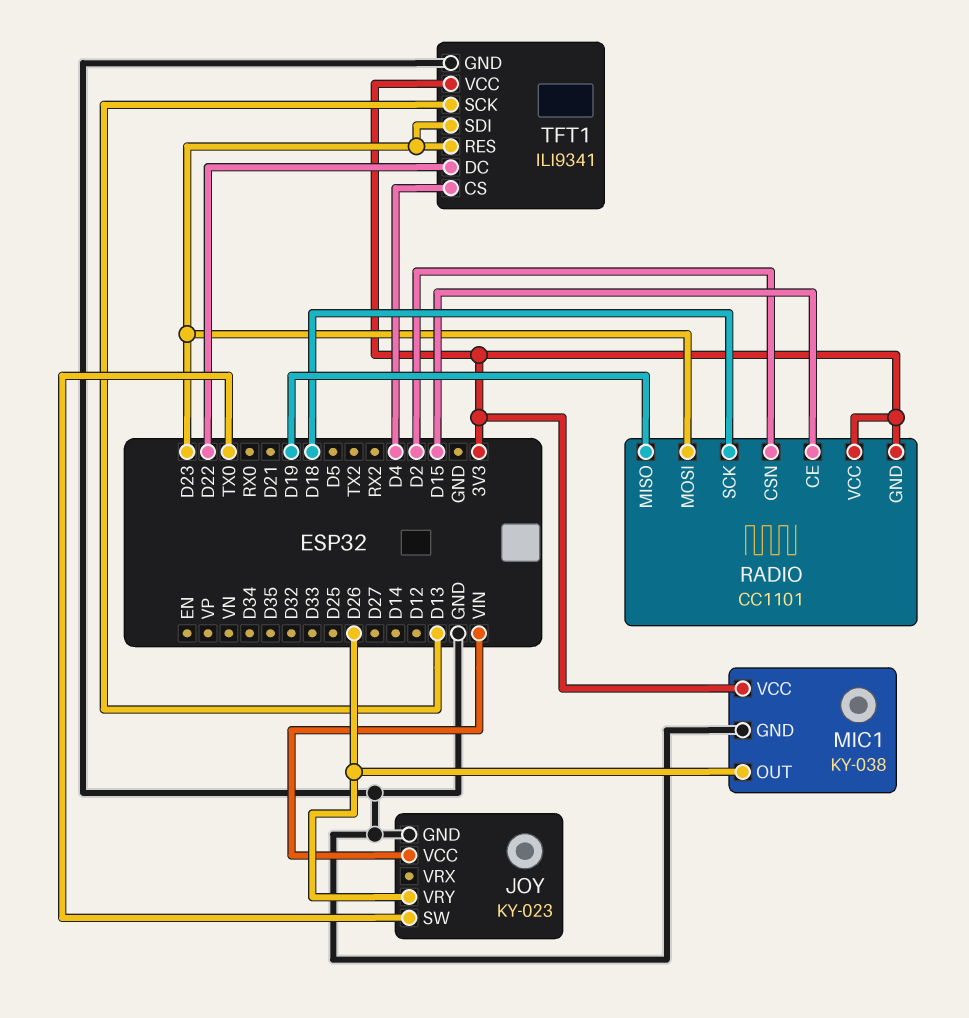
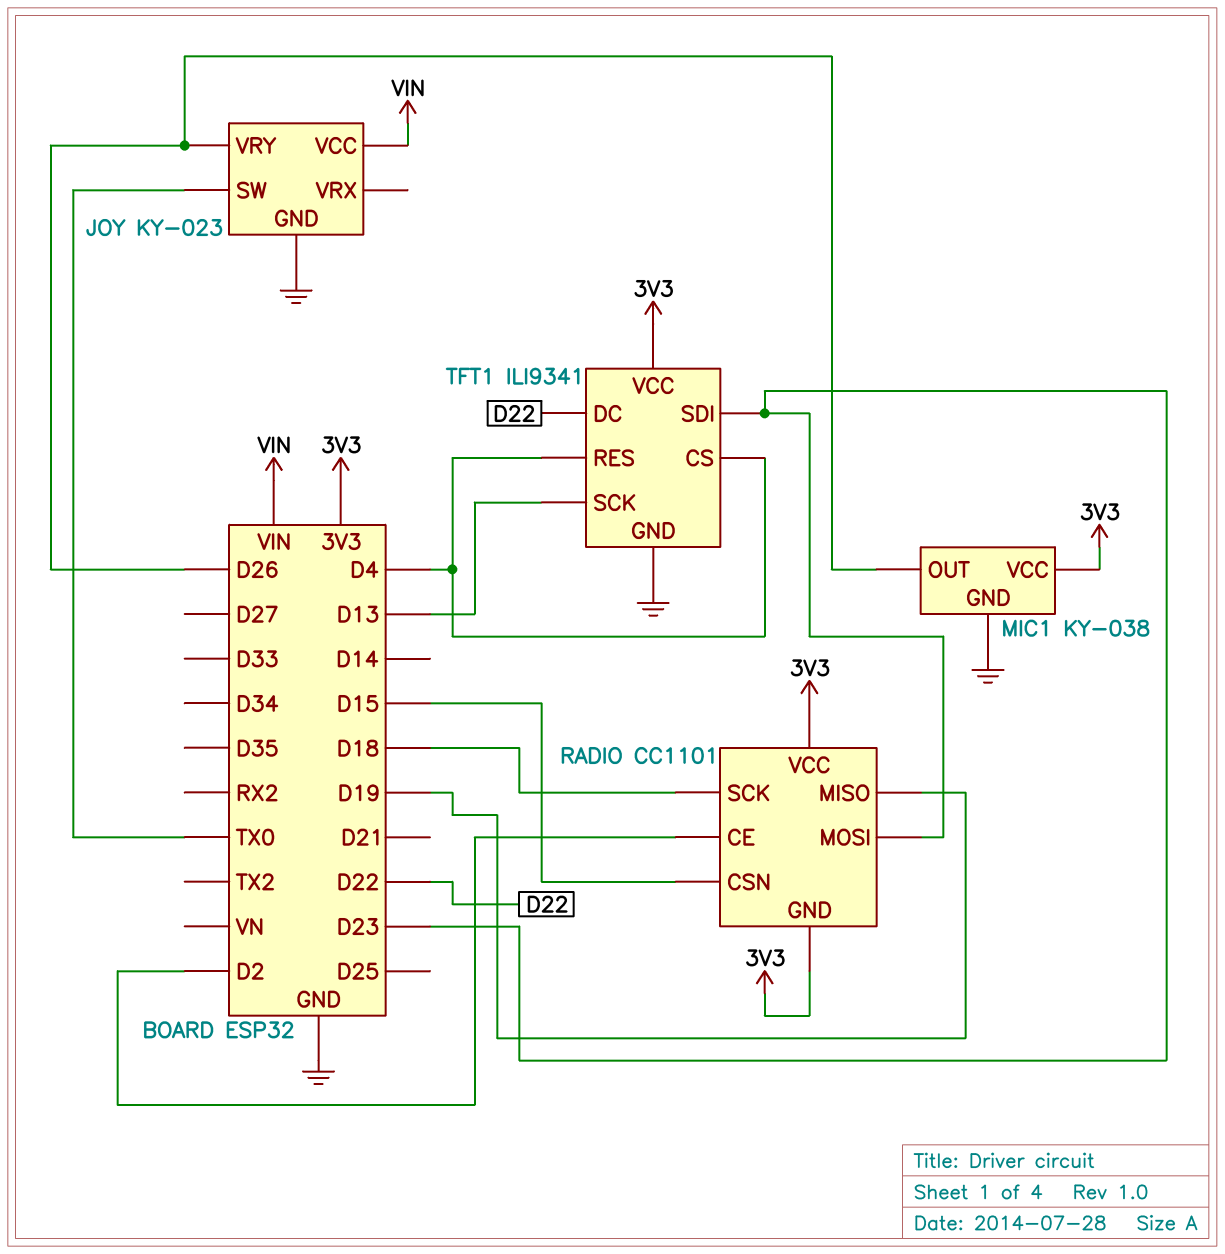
RADIO pin CE: D15 -> D2
RADIO pin CSN: D2 -> D15
TFT1 pin RES: D23 -> D4

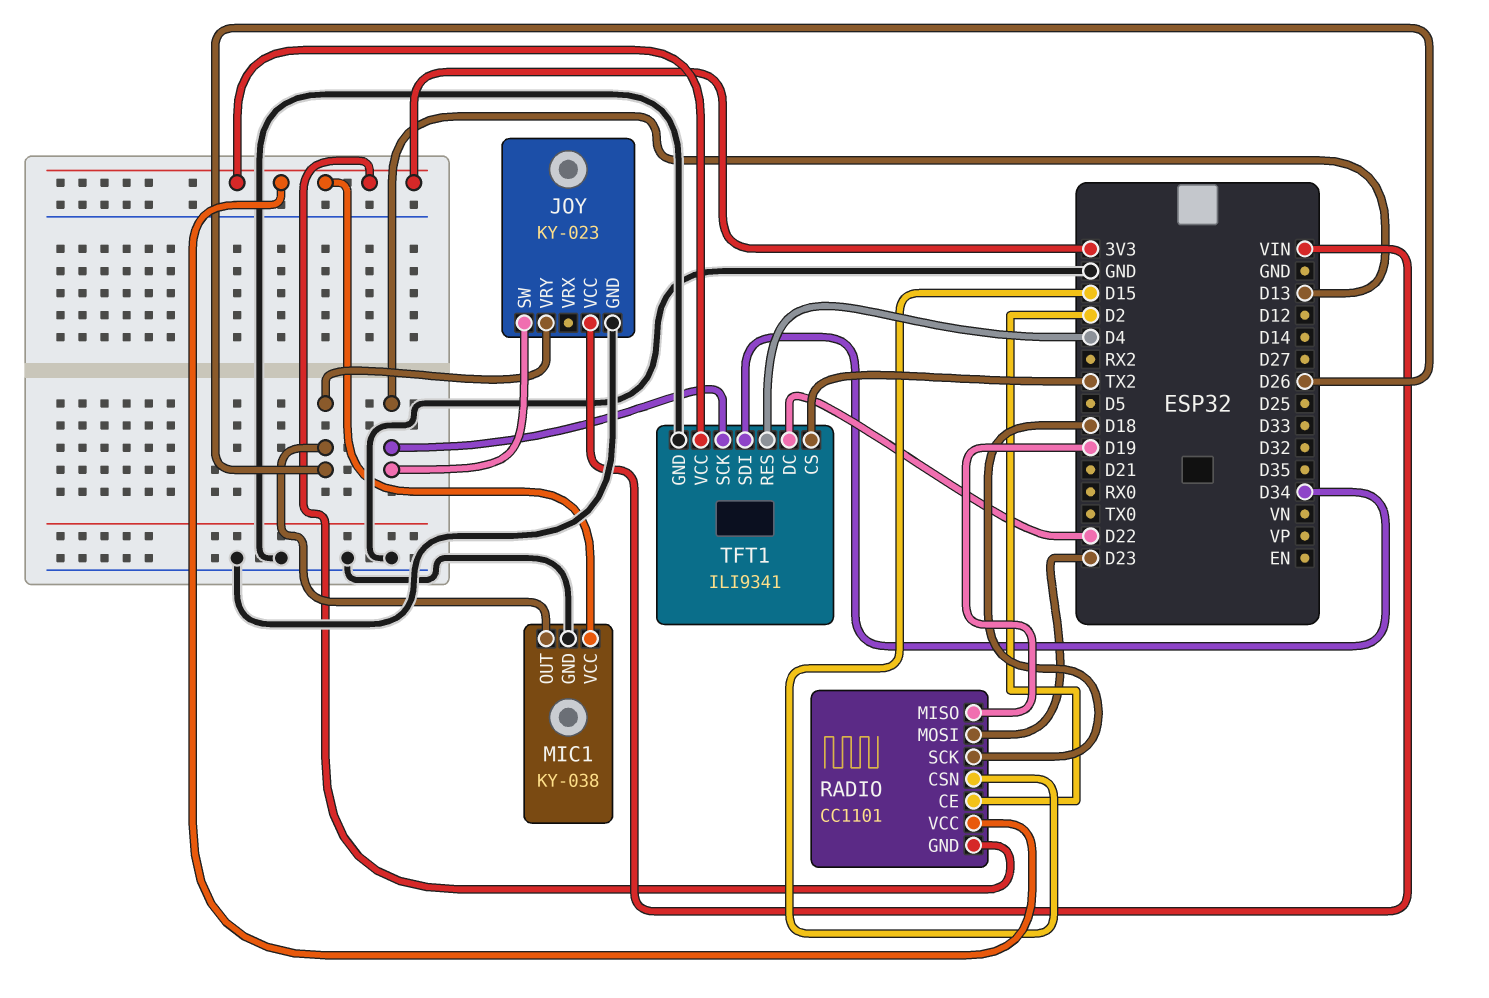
JOY pin SW: TX0 -> D13
TFT1 pin CS: D4 -> TX2
TFT1 pin SDI: D23 -> D34

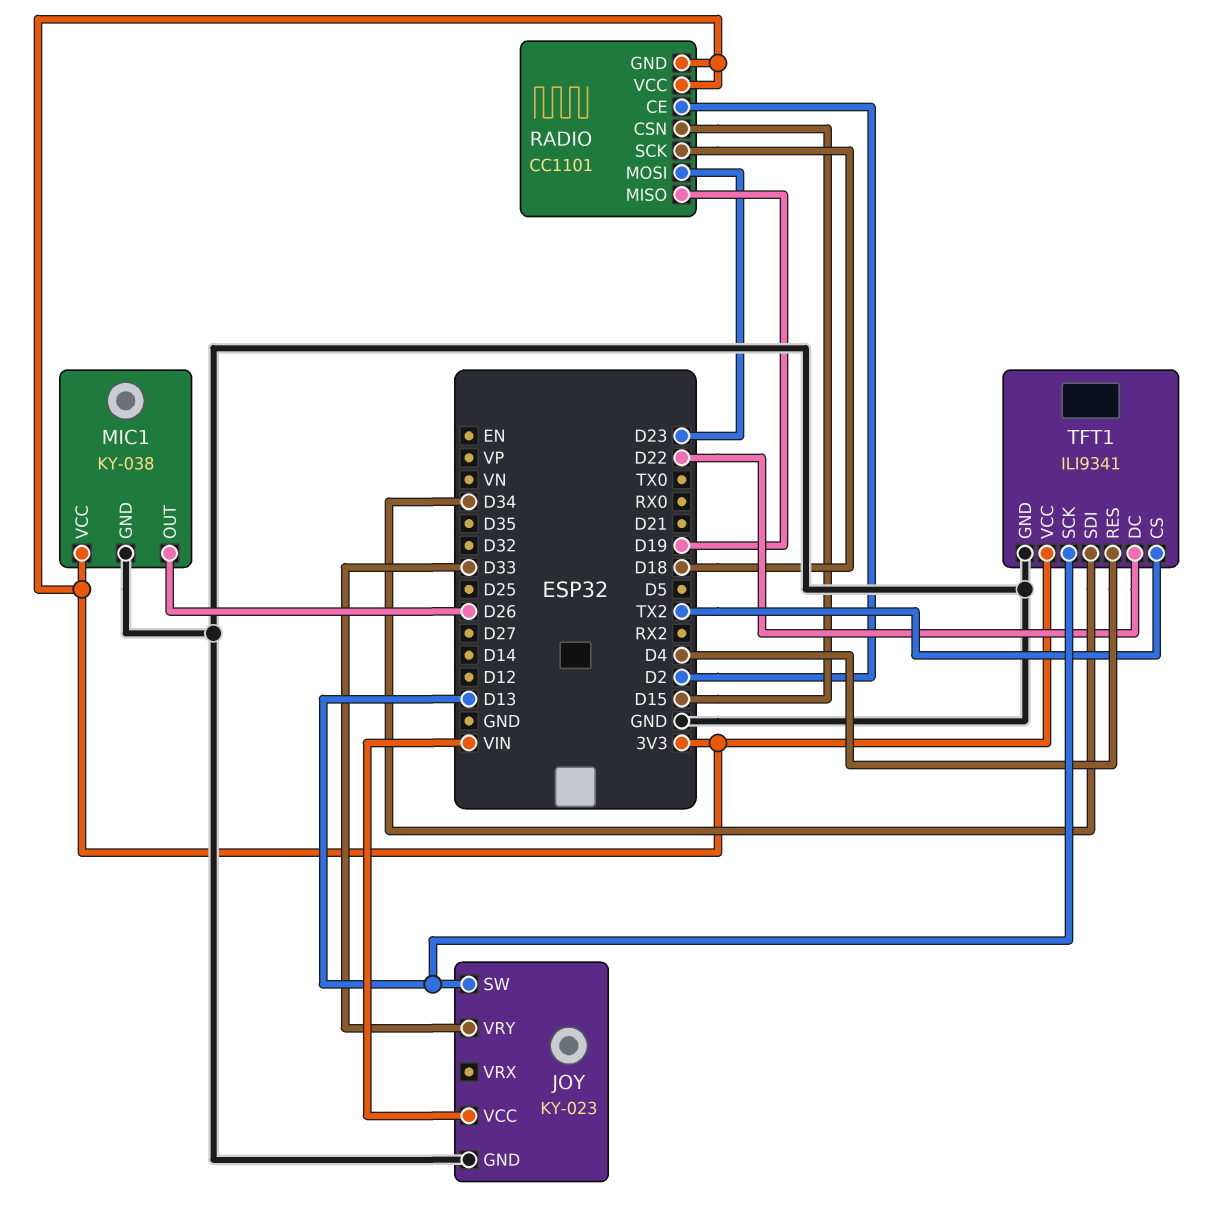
JOY pin VRY: D26 -> D33

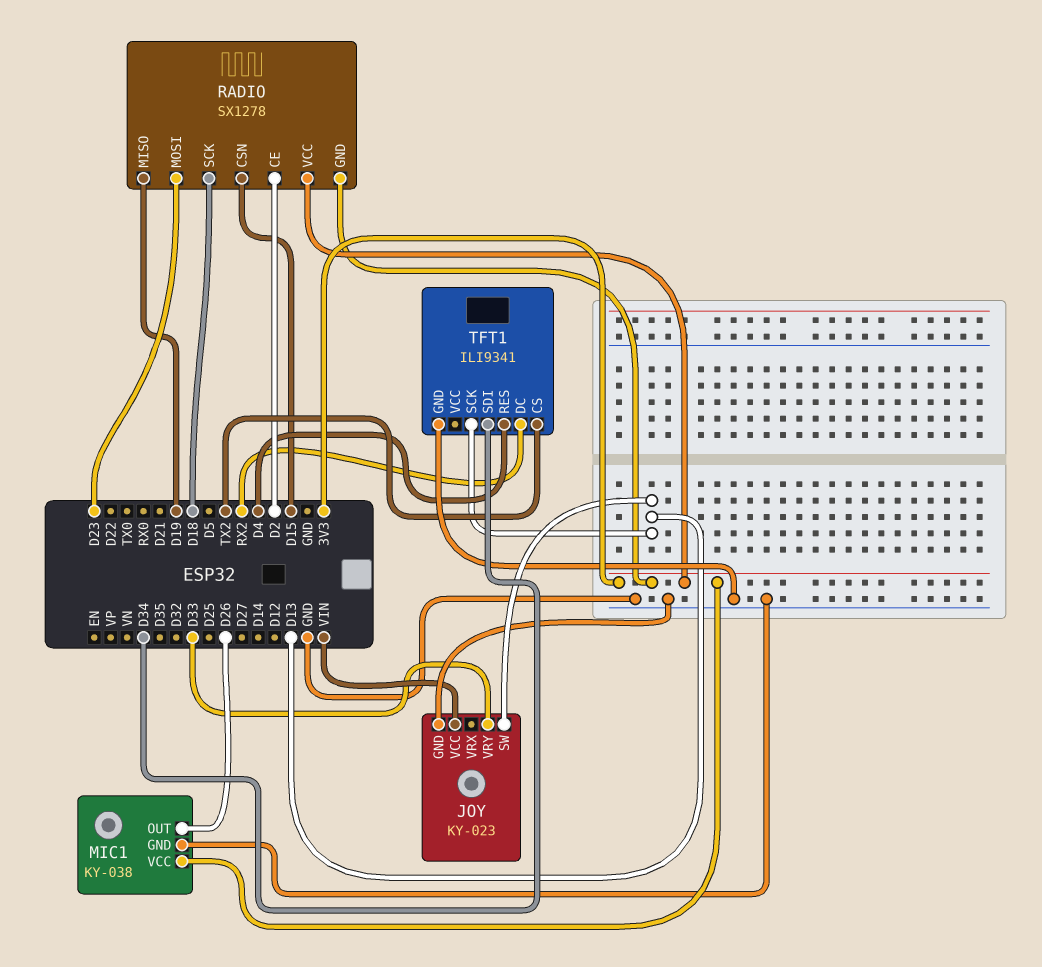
RADIO: CC1101 -> SX1278
TFT1 pin DC: D22 -> RX2
TFT1 pin VCC: 3V3 -> none

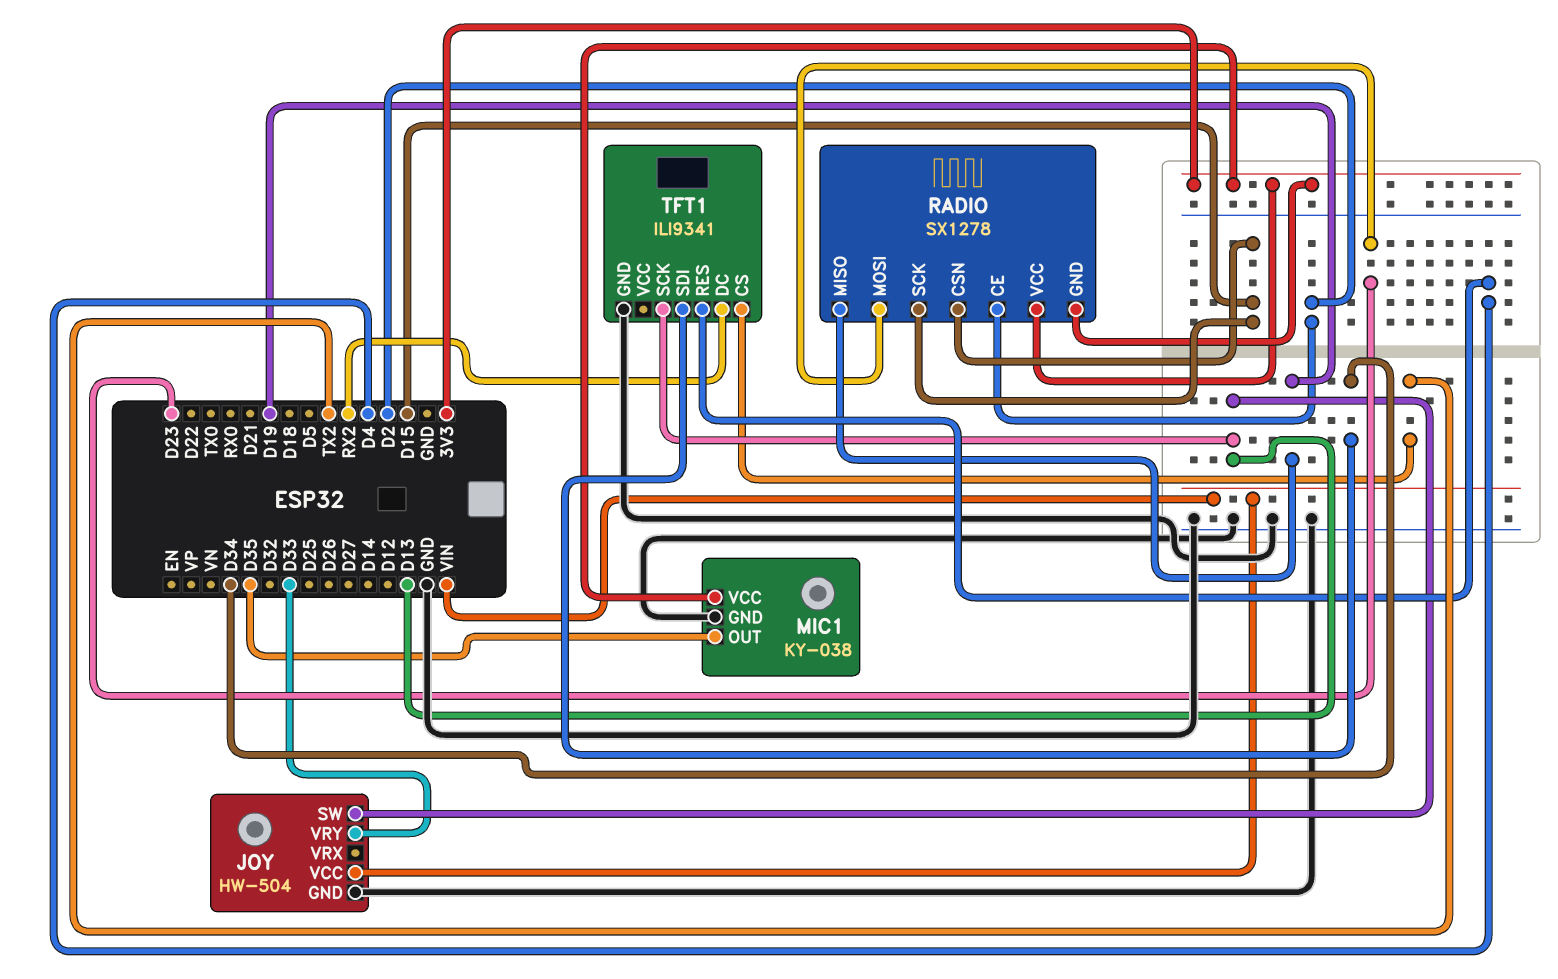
JOY: KY-023 -> HW-504
MIC1 pin OUT: D26 -> D35
RADIO pin SCK: D18 -> D15

